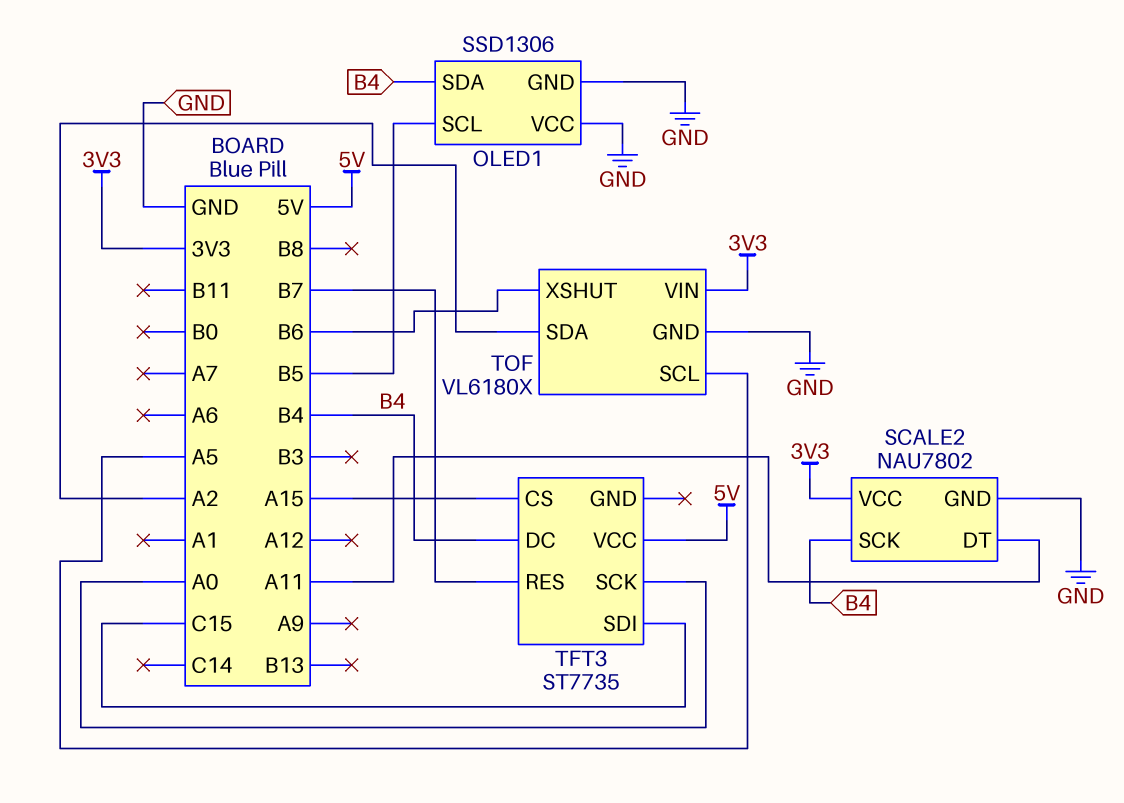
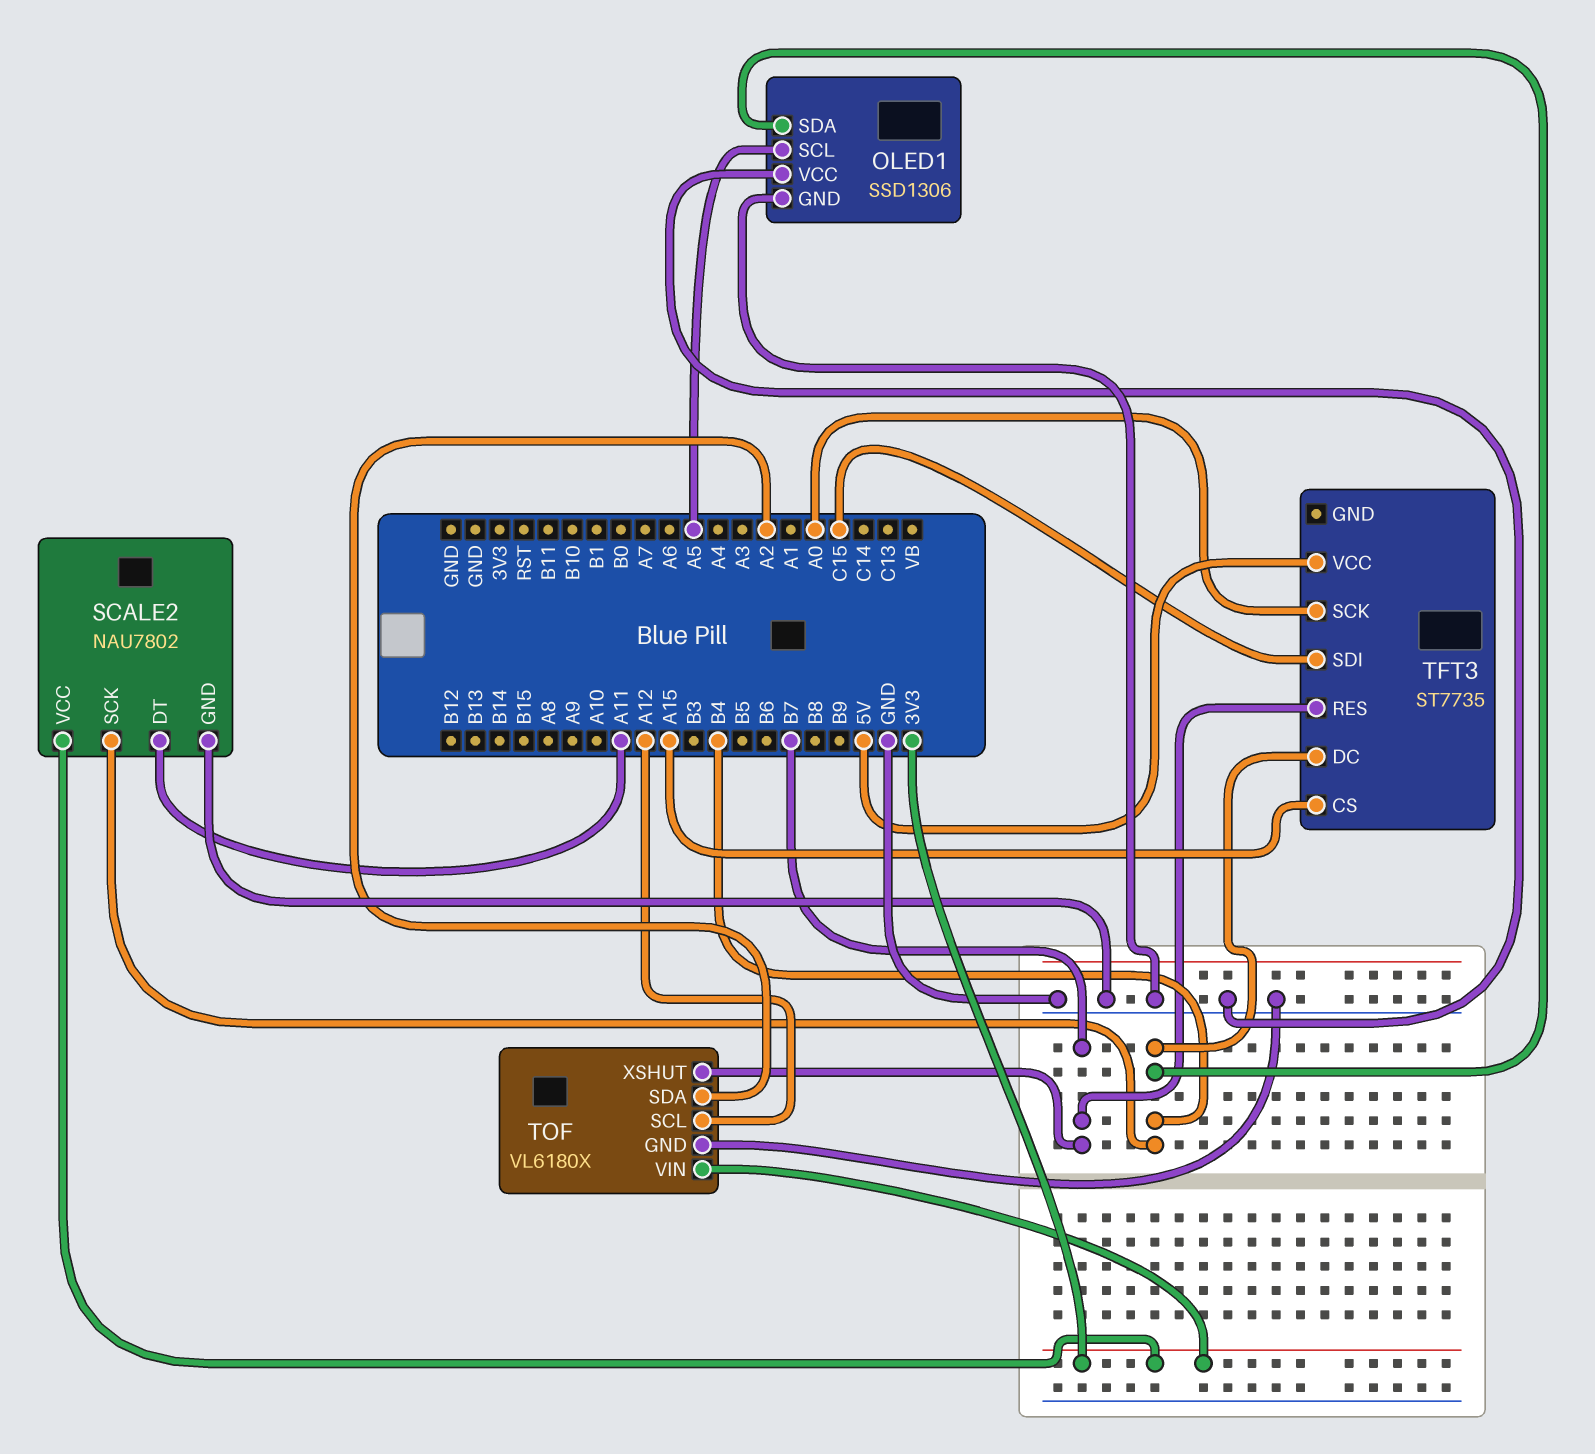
OLED1 pin SCL: B5 -> A5
TOF pin SCL: A5 -> A12
TOF pin XSHUT: B6 -> B7

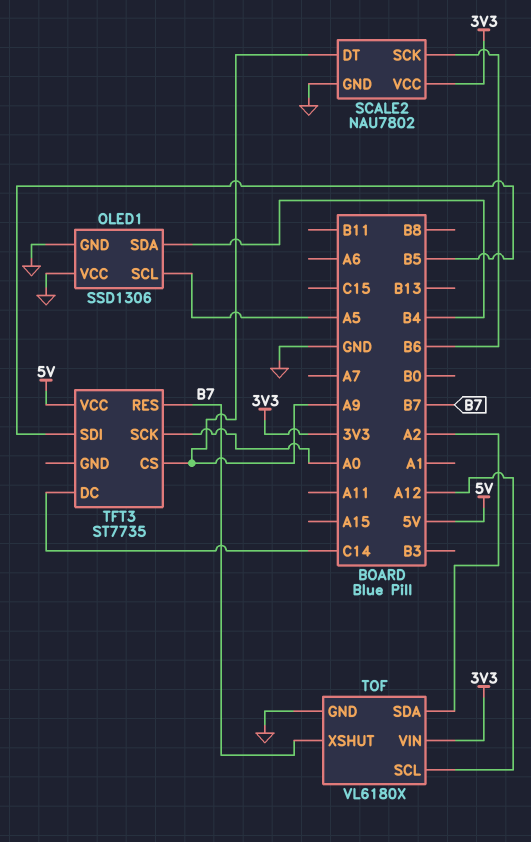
SCALE2 pin DT: A11 -> A9
SCALE2 pin SCK: B4 -> B6
TFT3 pin CS: A15 -> A9
TFT3 pin DC: B4 -> C14
TFT3 pin SDI: C15 -> B5

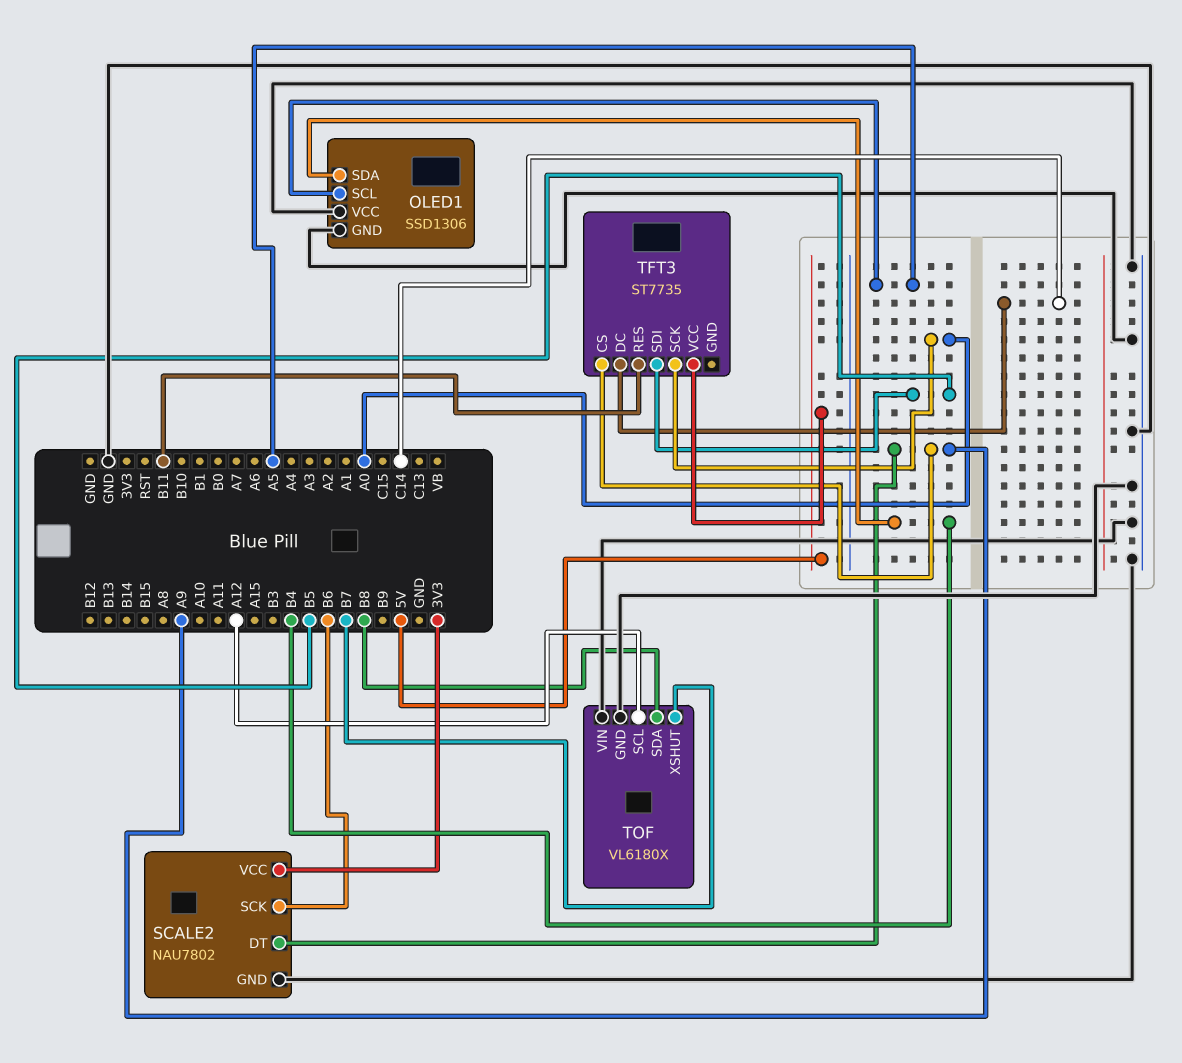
TFT3 pin RES: B7 -> B11
TOF pin SDA: A2 -> B8
TOF pin VIN: 3V3 -> GND

